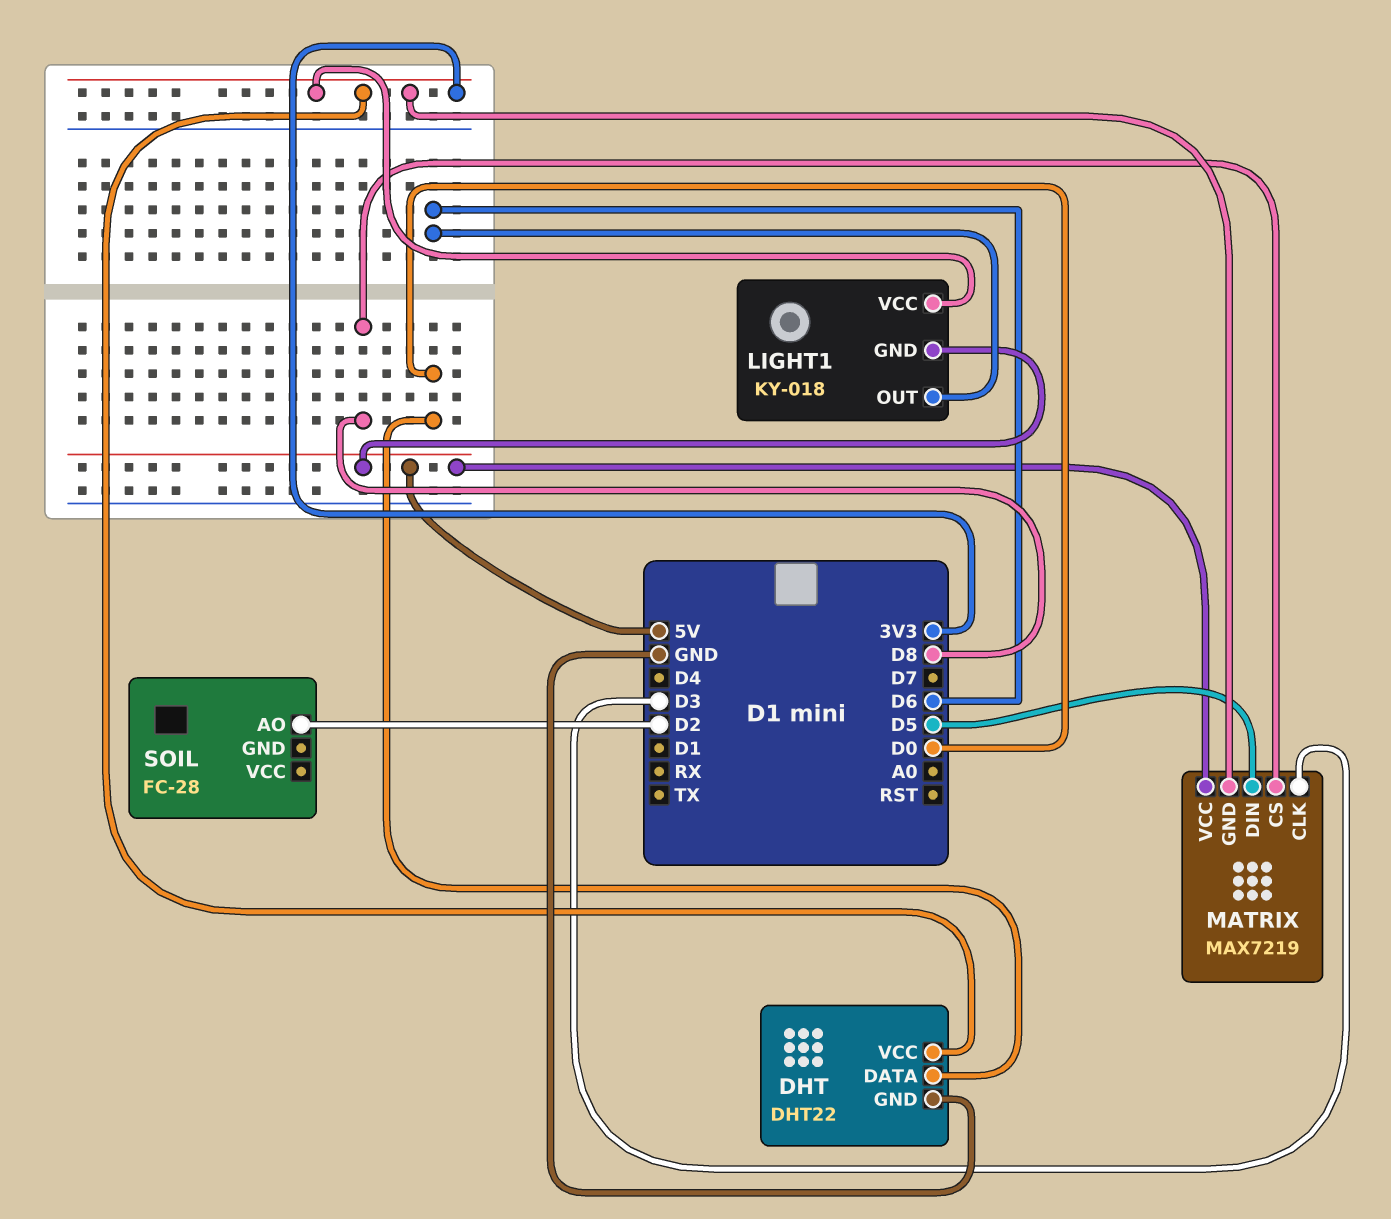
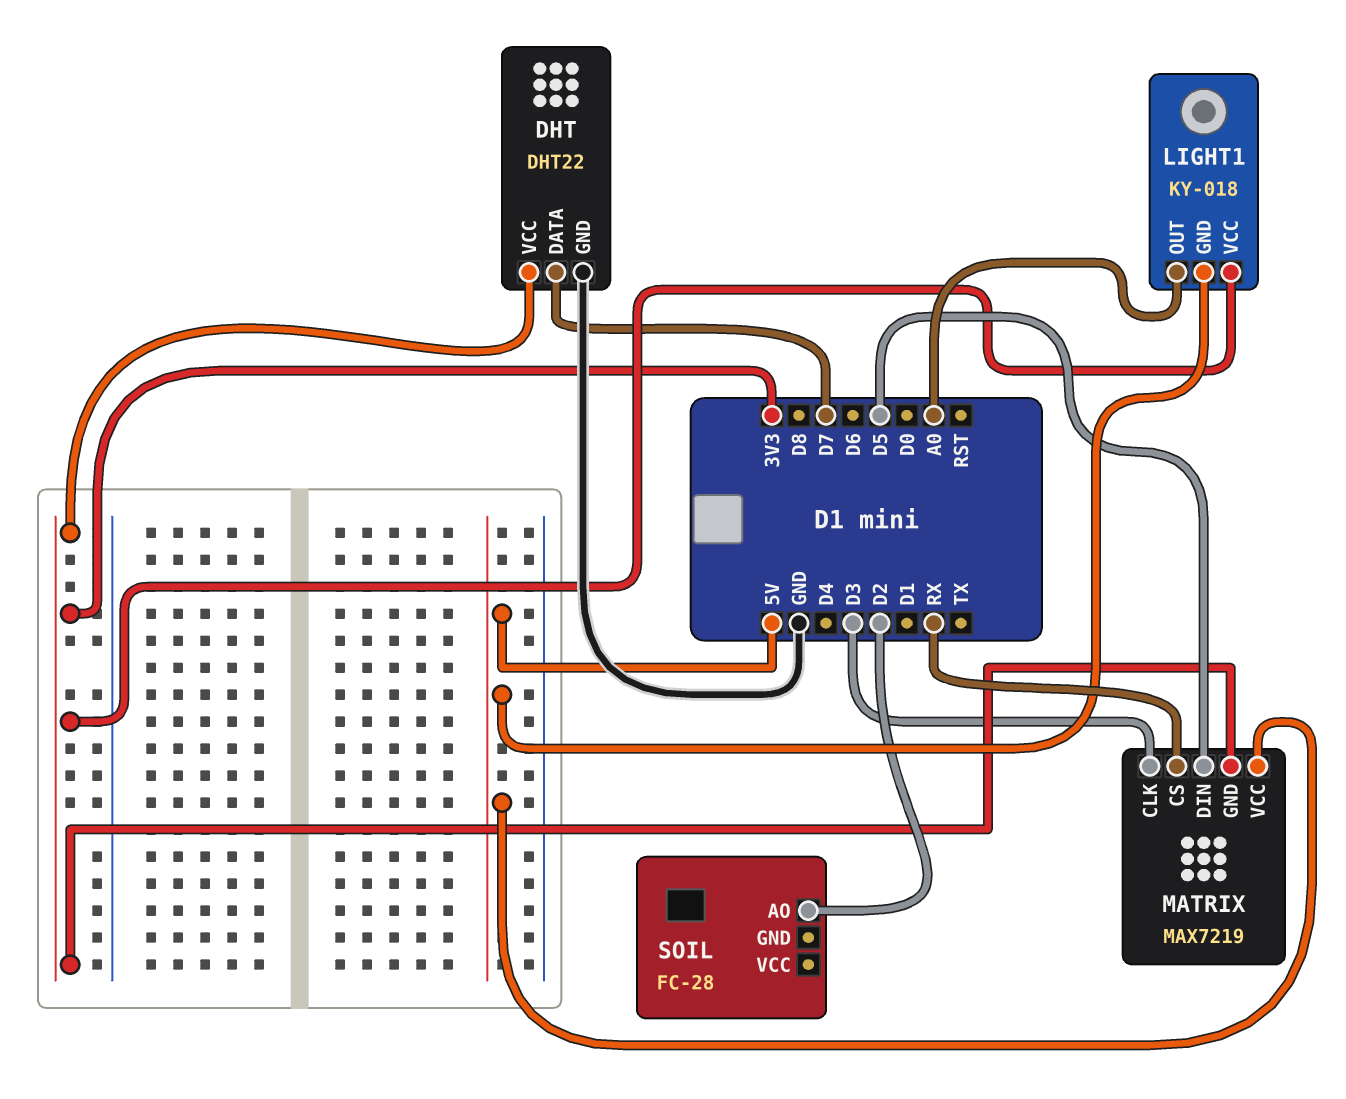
DHT pin DATA: D0 -> D7
LIGHT1 pin OUT: D6 -> A0
MATRIX pin CS: D8 -> RX

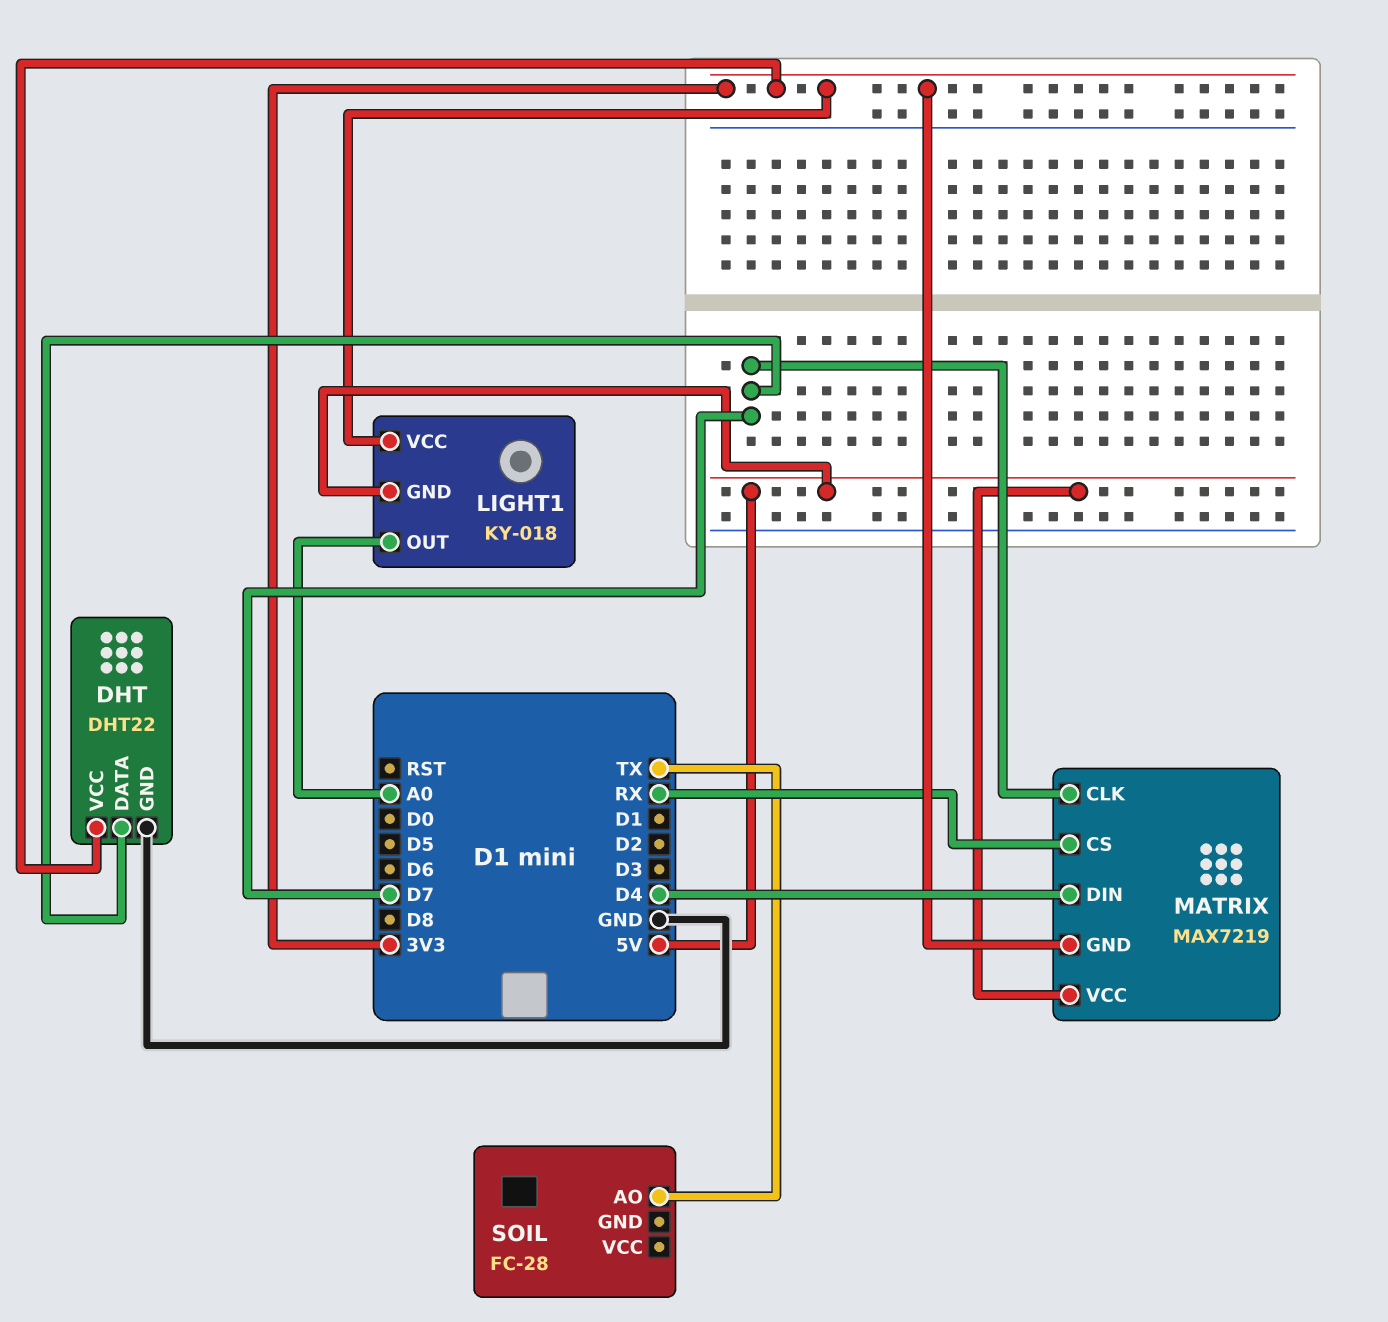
MATRIX pin CLK: D3 -> D7
MATRIX pin DIN: D5 -> D4
SOIL pin AO: D2 -> TX

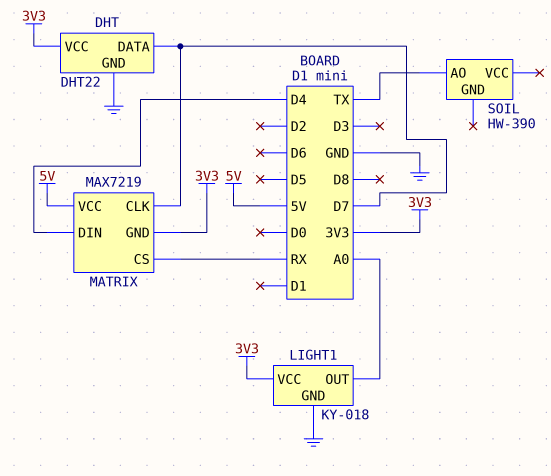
LIGHT1 pin GND: 5V -> GND
SOIL: FC-28 -> HW-390

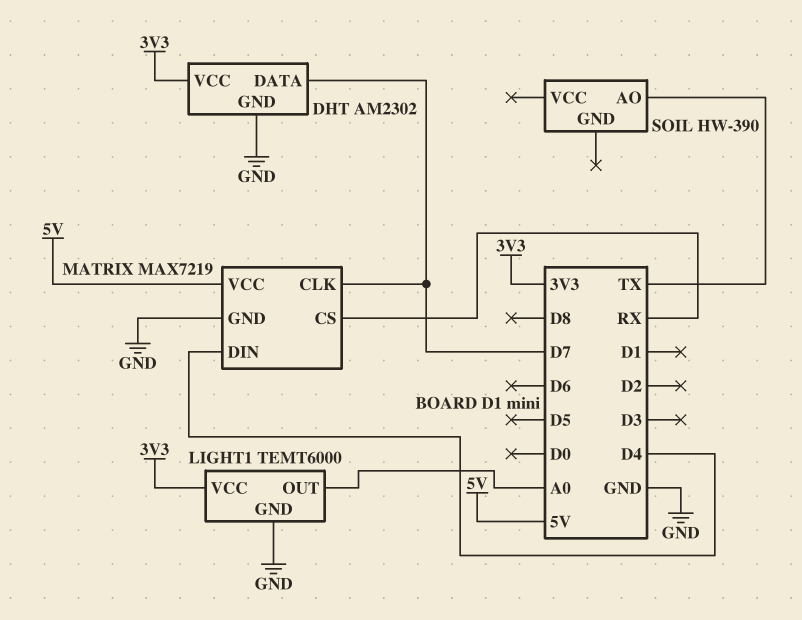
DHT: DHT22 -> AM2302
LIGHT1: KY-018 -> TEMT6000
MATRIX pin GND: 3V3 -> GND

